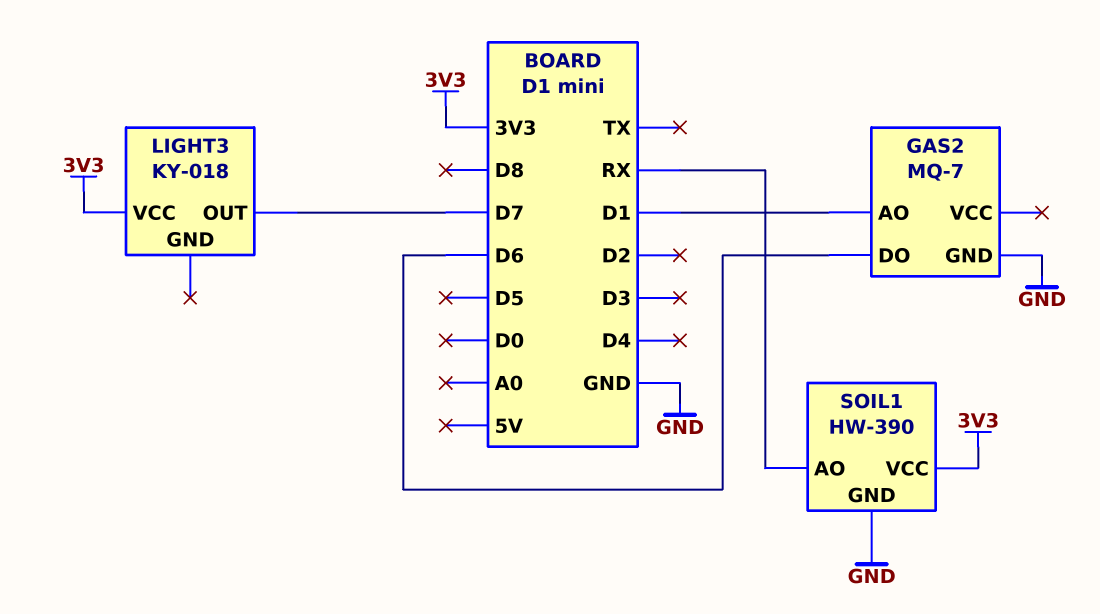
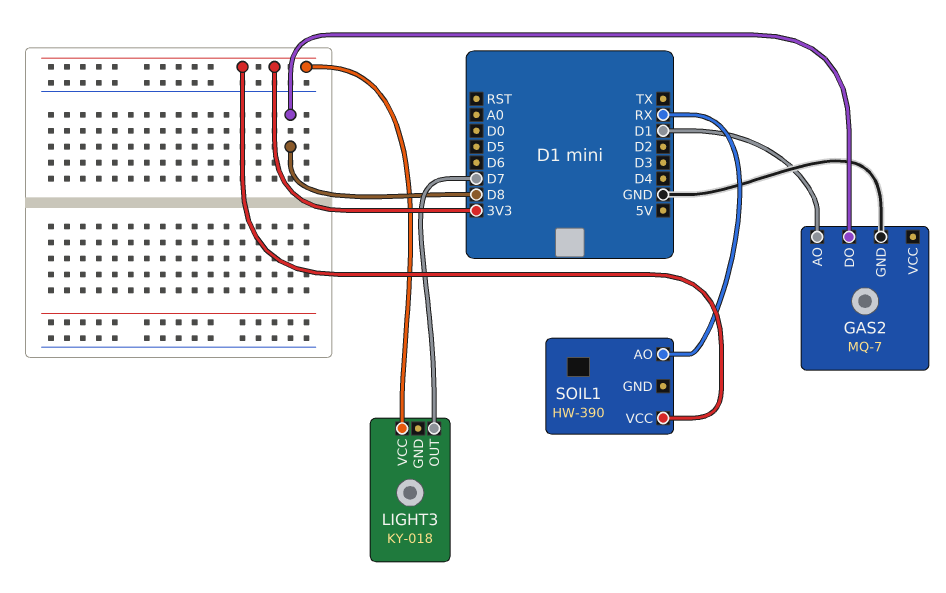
GAS2 pin DO: D6 -> D8
SOIL1 pin GND: GND -> none

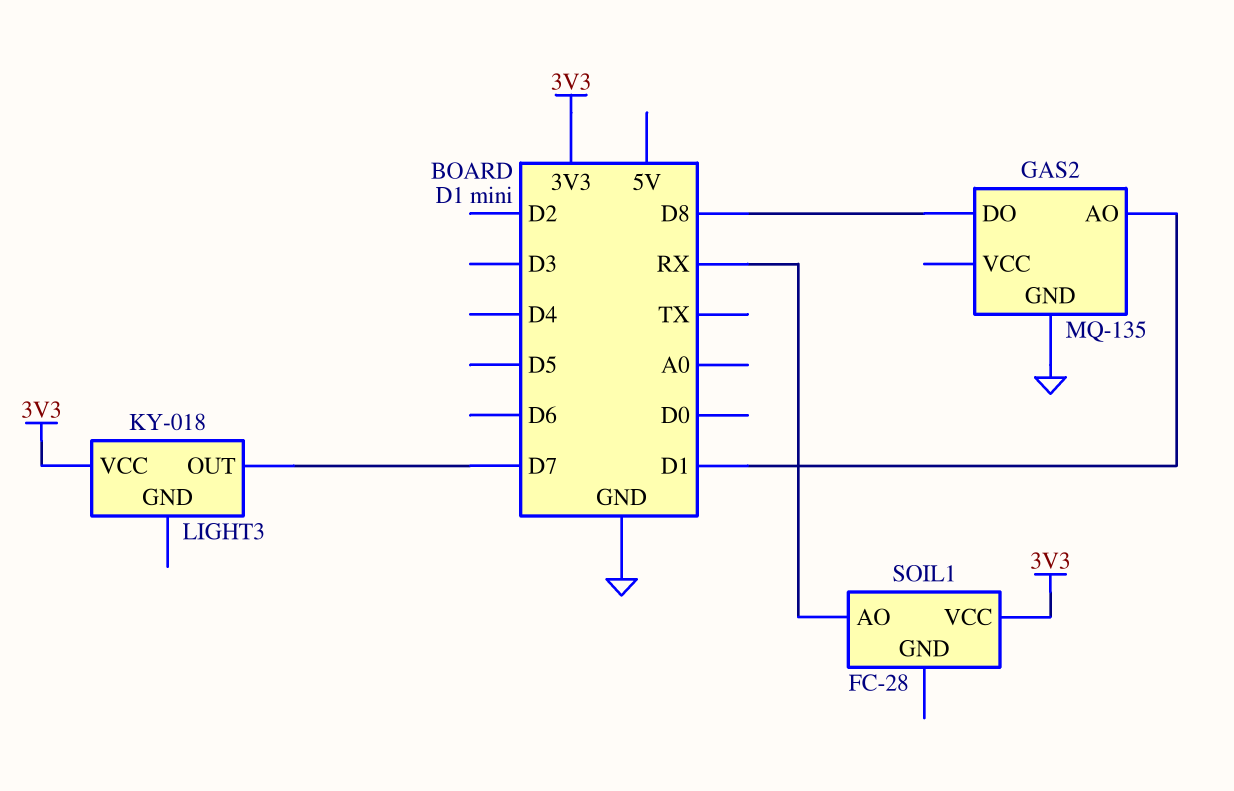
GAS2: MQ-7 -> MQ-135
SOIL1: HW-390 -> FC-28

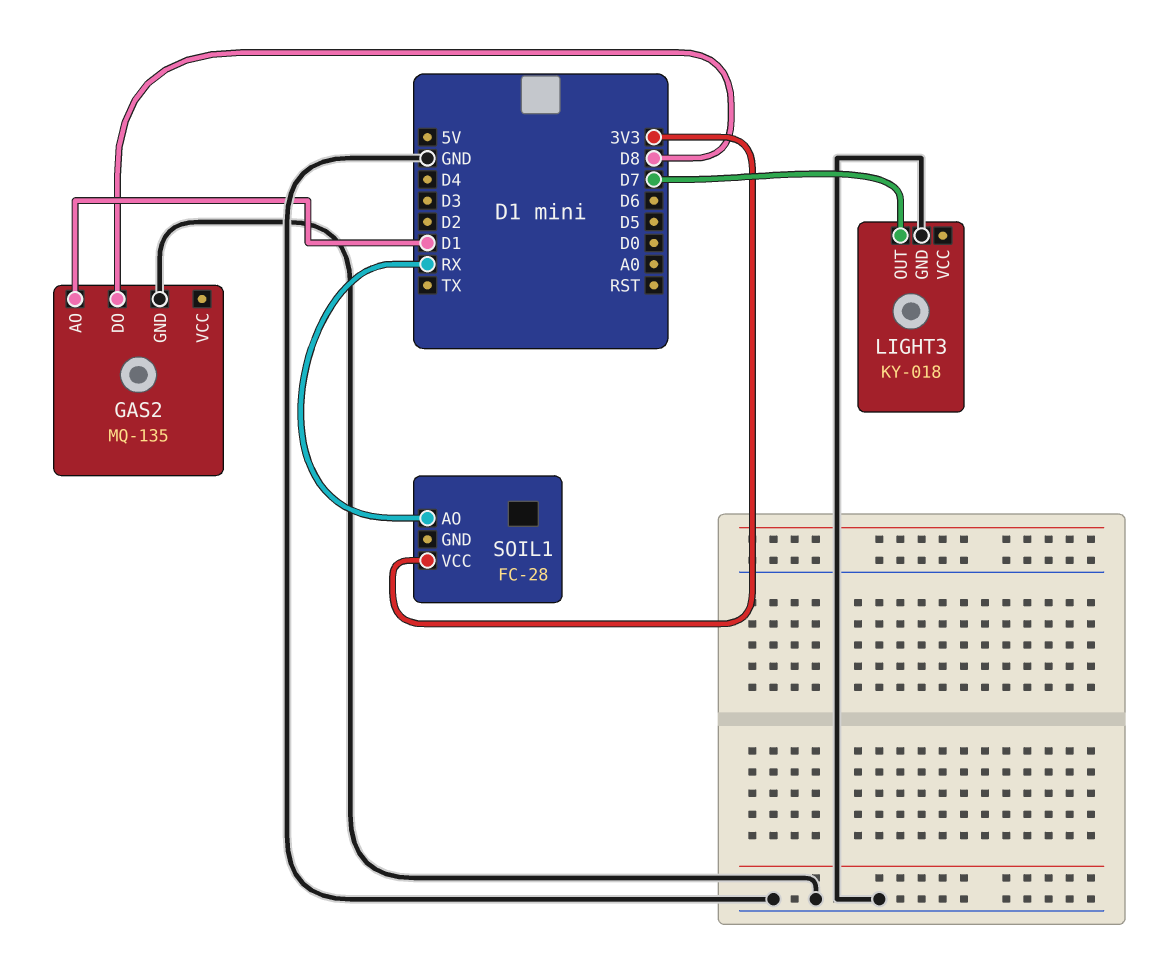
LIGHT3 pin GND: none -> GND
LIGHT3 pin VCC: 3V3 -> none

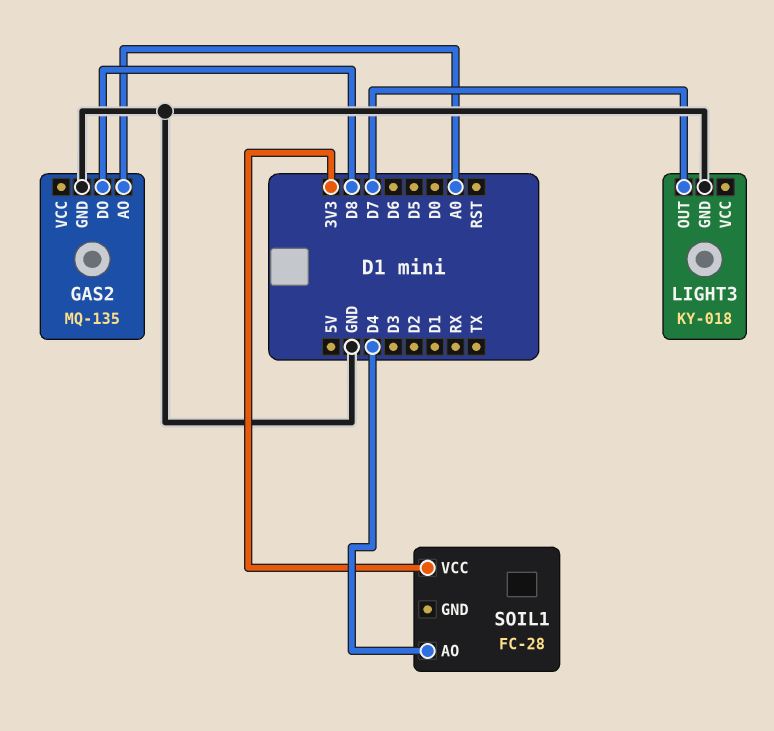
GAS2 pin AO: D1 -> A0
SOIL1 pin AO: RX -> D4

